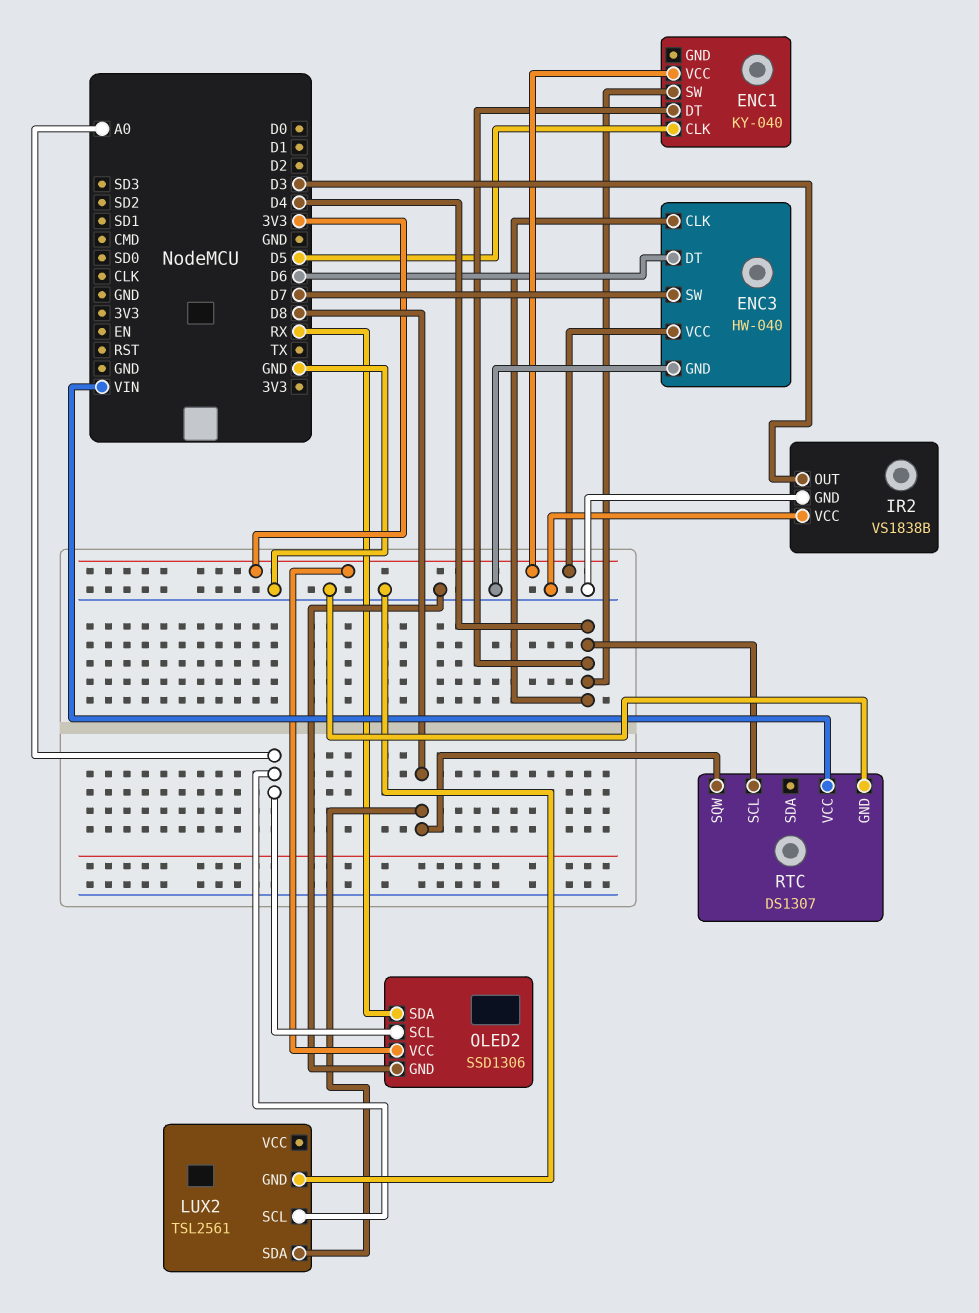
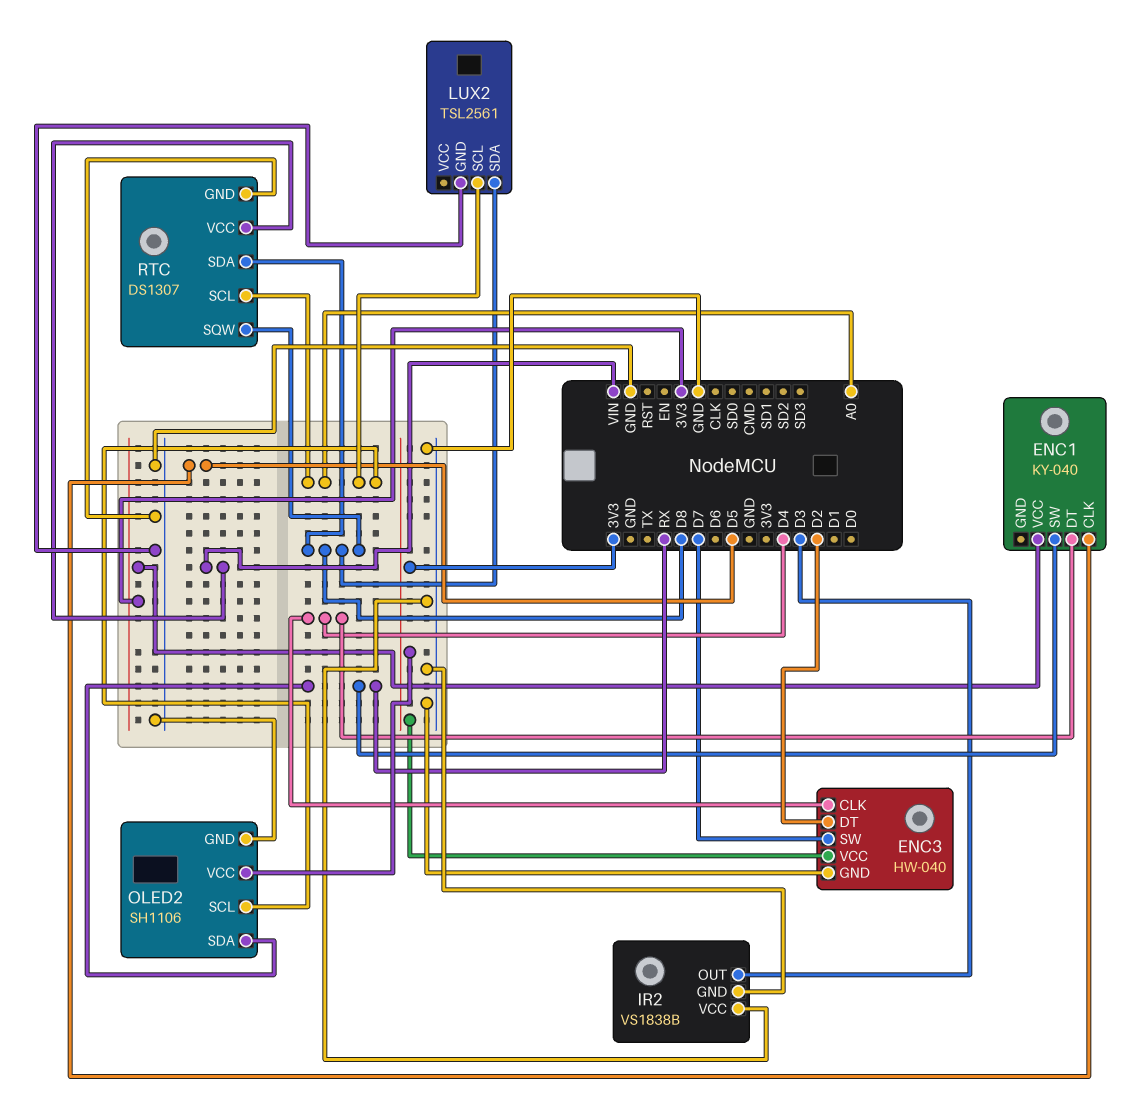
ENC1 pin SW: D4 -> RX
ENC3 pin DT: D6 -> D2
OLED2: SSD1306 -> SH1106
RTC pin SCL: D4 -> A0
RTC pin SDA: none -> D8

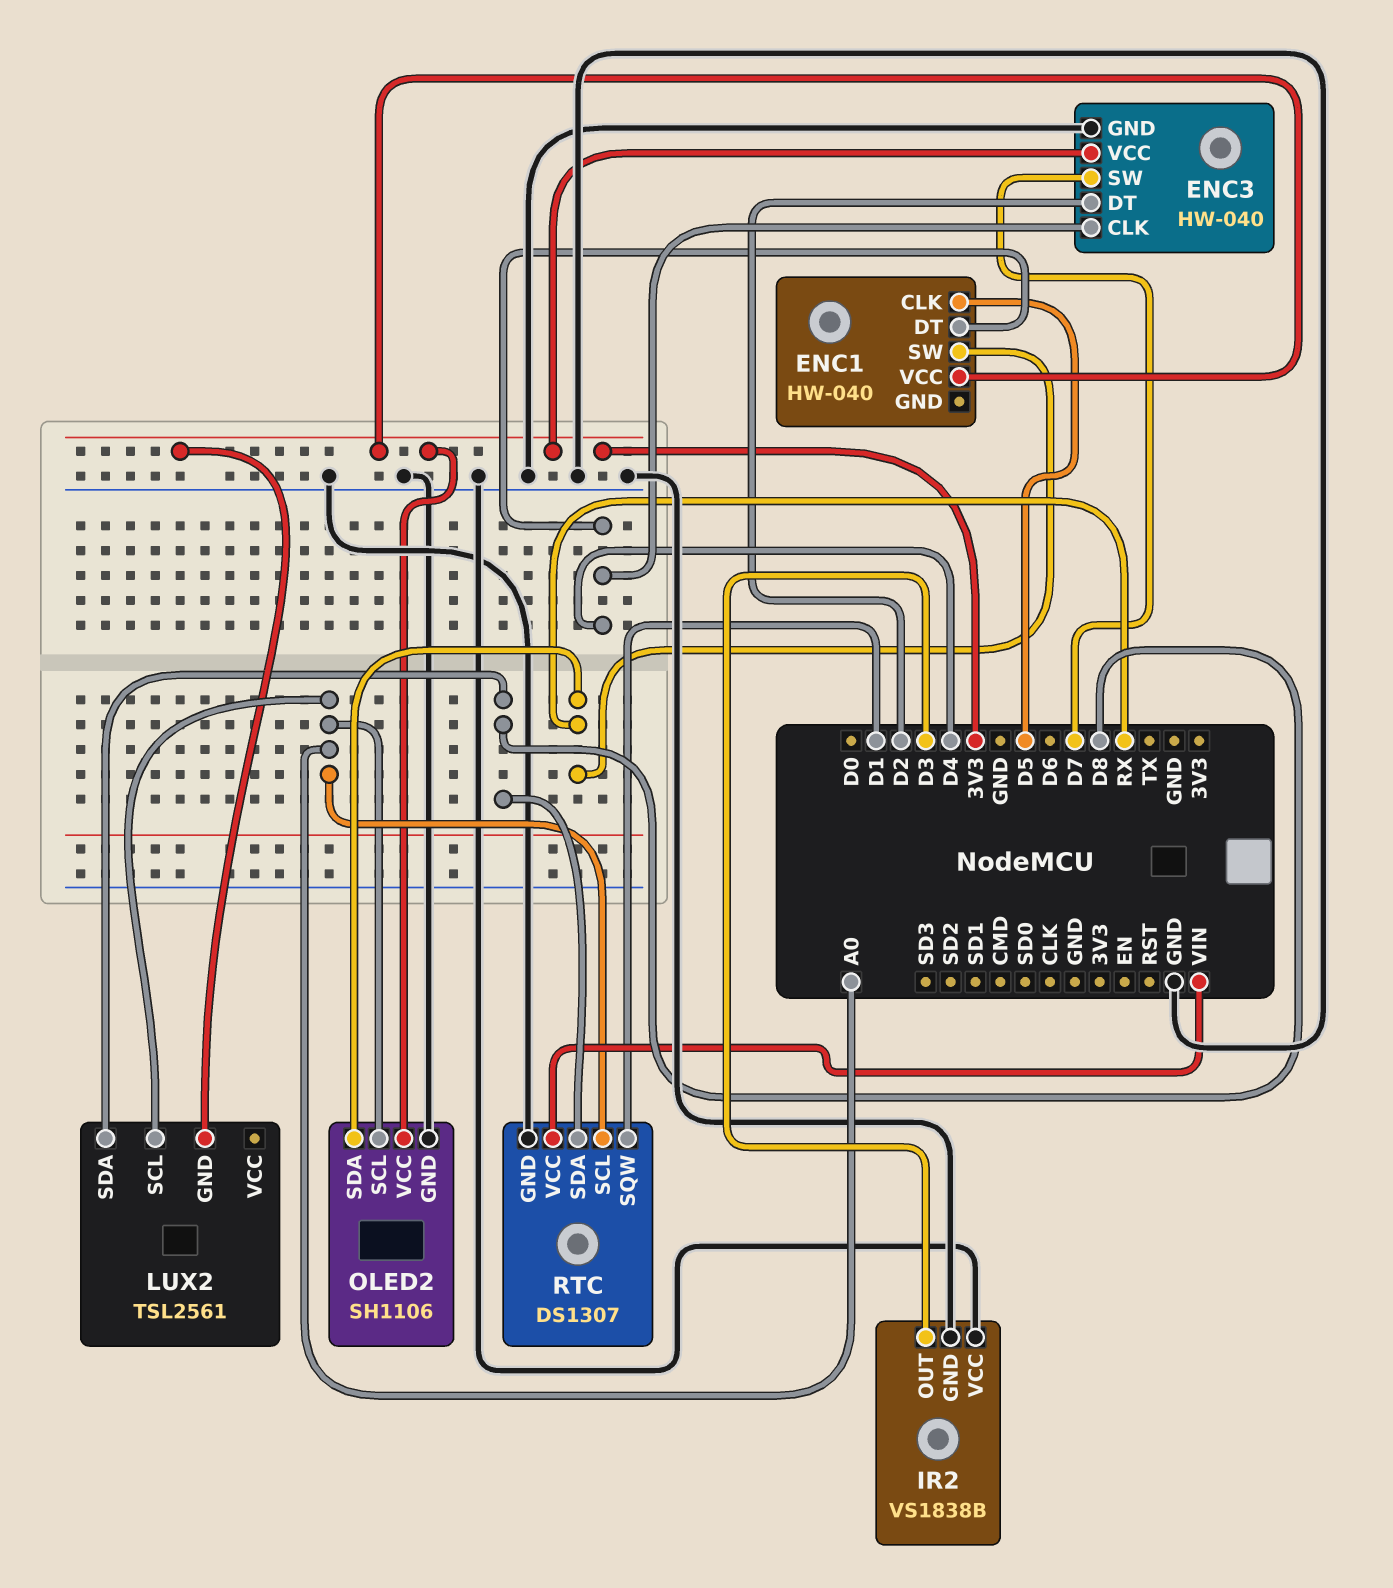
ENC1: KY-040 -> HW-040
LUX2 pin GND: GND -> 3V3
RTC pin SQW: D8 -> D1

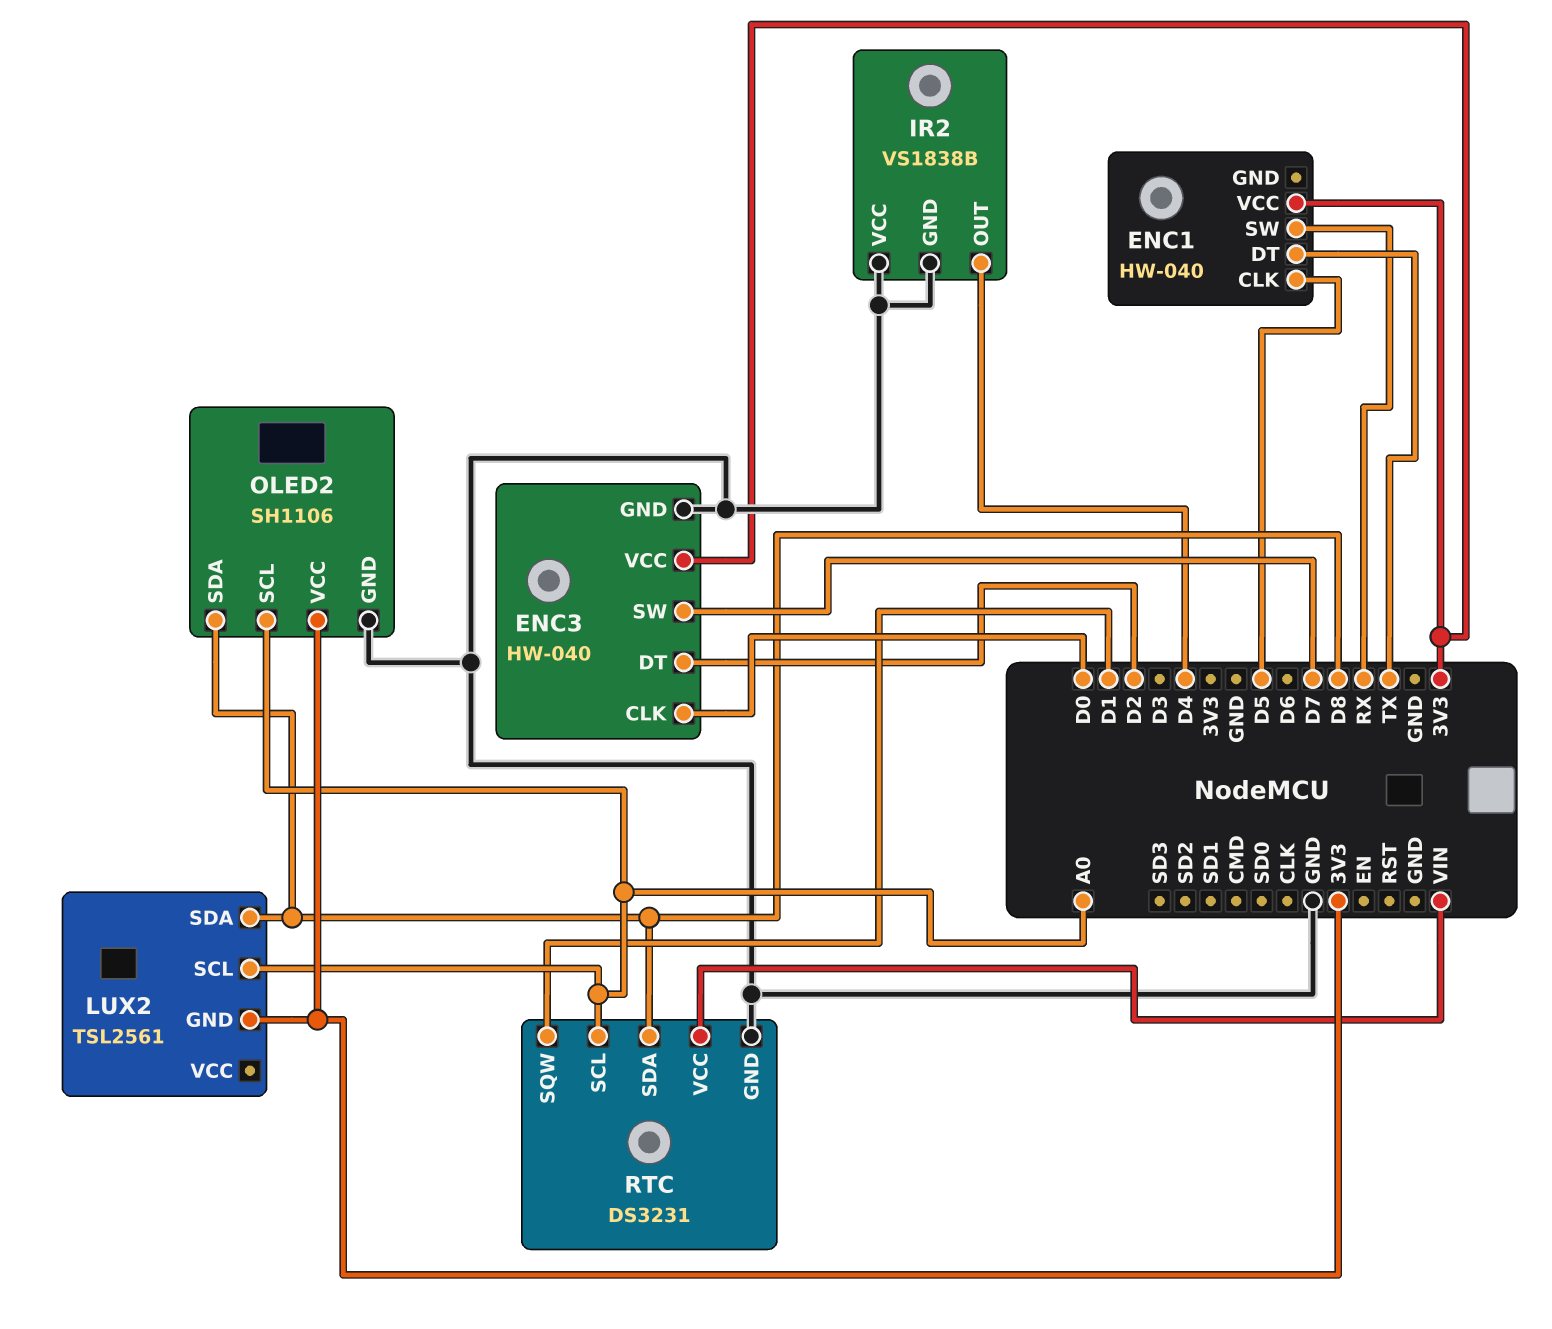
ENC1 pin DT: D4 -> TX
ENC3 pin CLK: D4 -> D0
IR2 pin OUT: D3 -> D4
OLED2 pin SDA: RX -> D8
RTC: DS1307 -> DS3231

